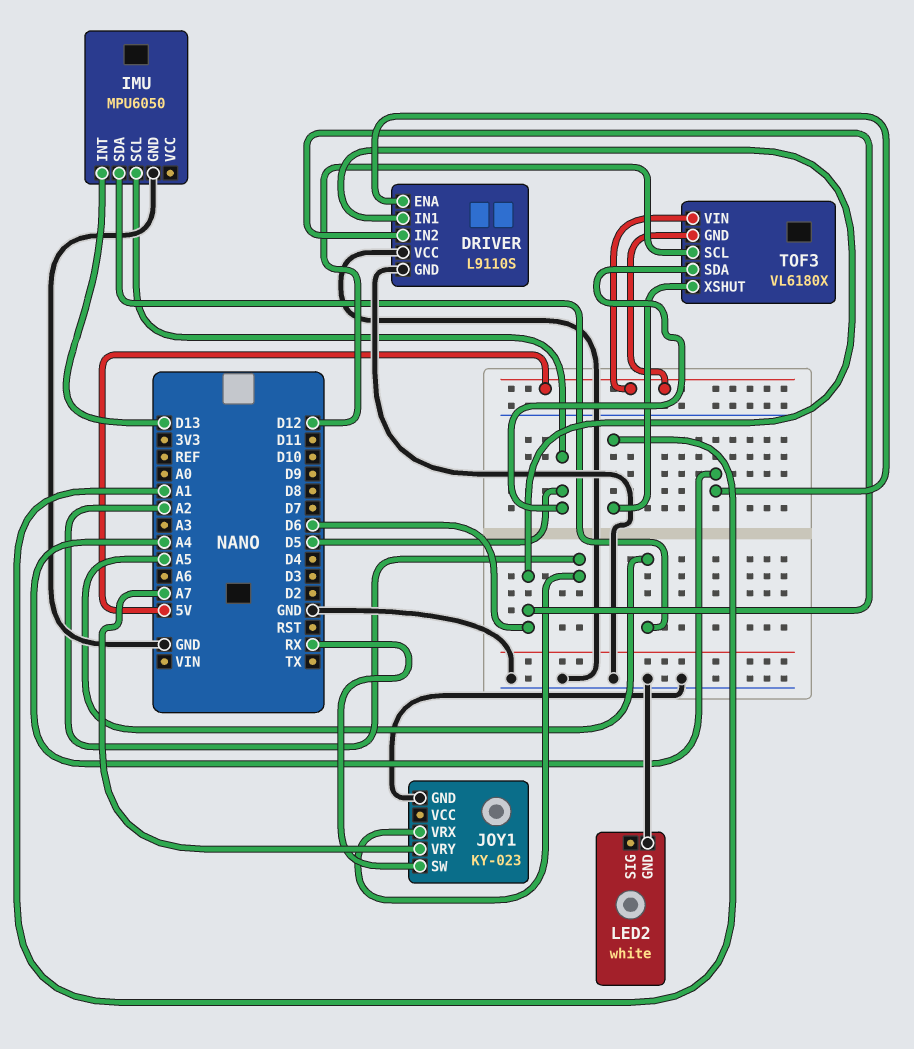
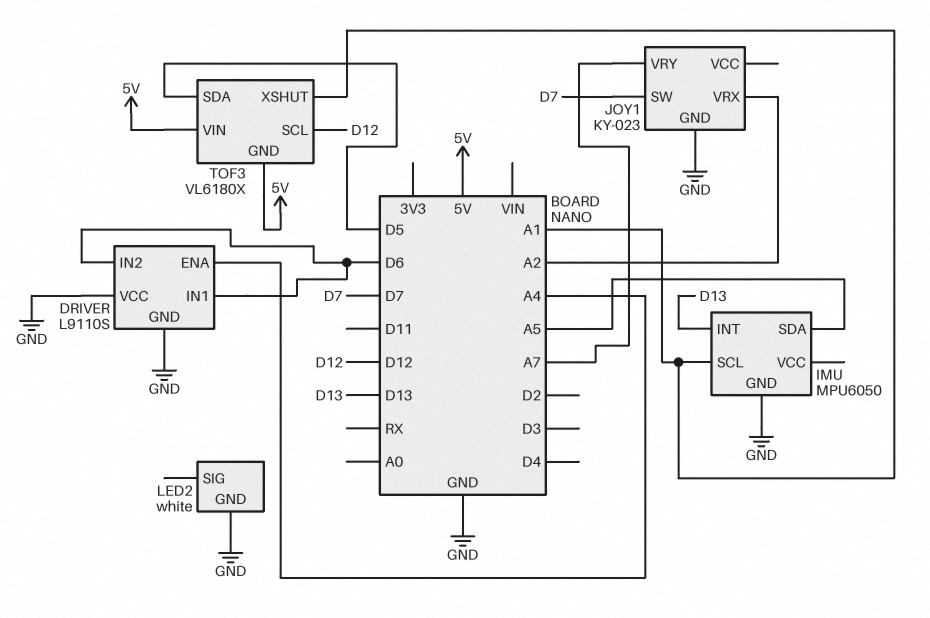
IMU pin SCL: D5 -> A1
JOY1 pin SW: RX -> D7

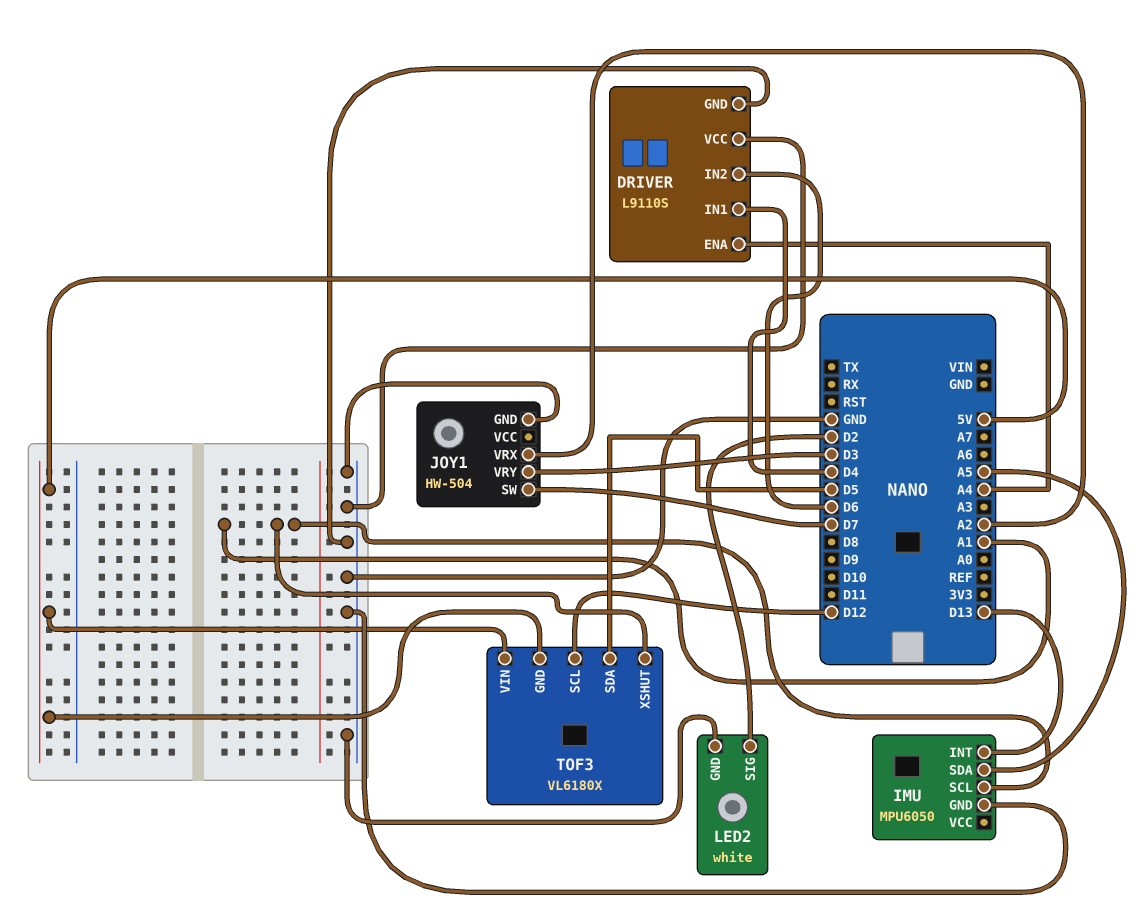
DRIVER pin IN1: D6 -> D4
JOY1: KY-023 -> HW-504
JOY1 pin VRY: A7 -> D3
LED2 pin SIG: none -> D2

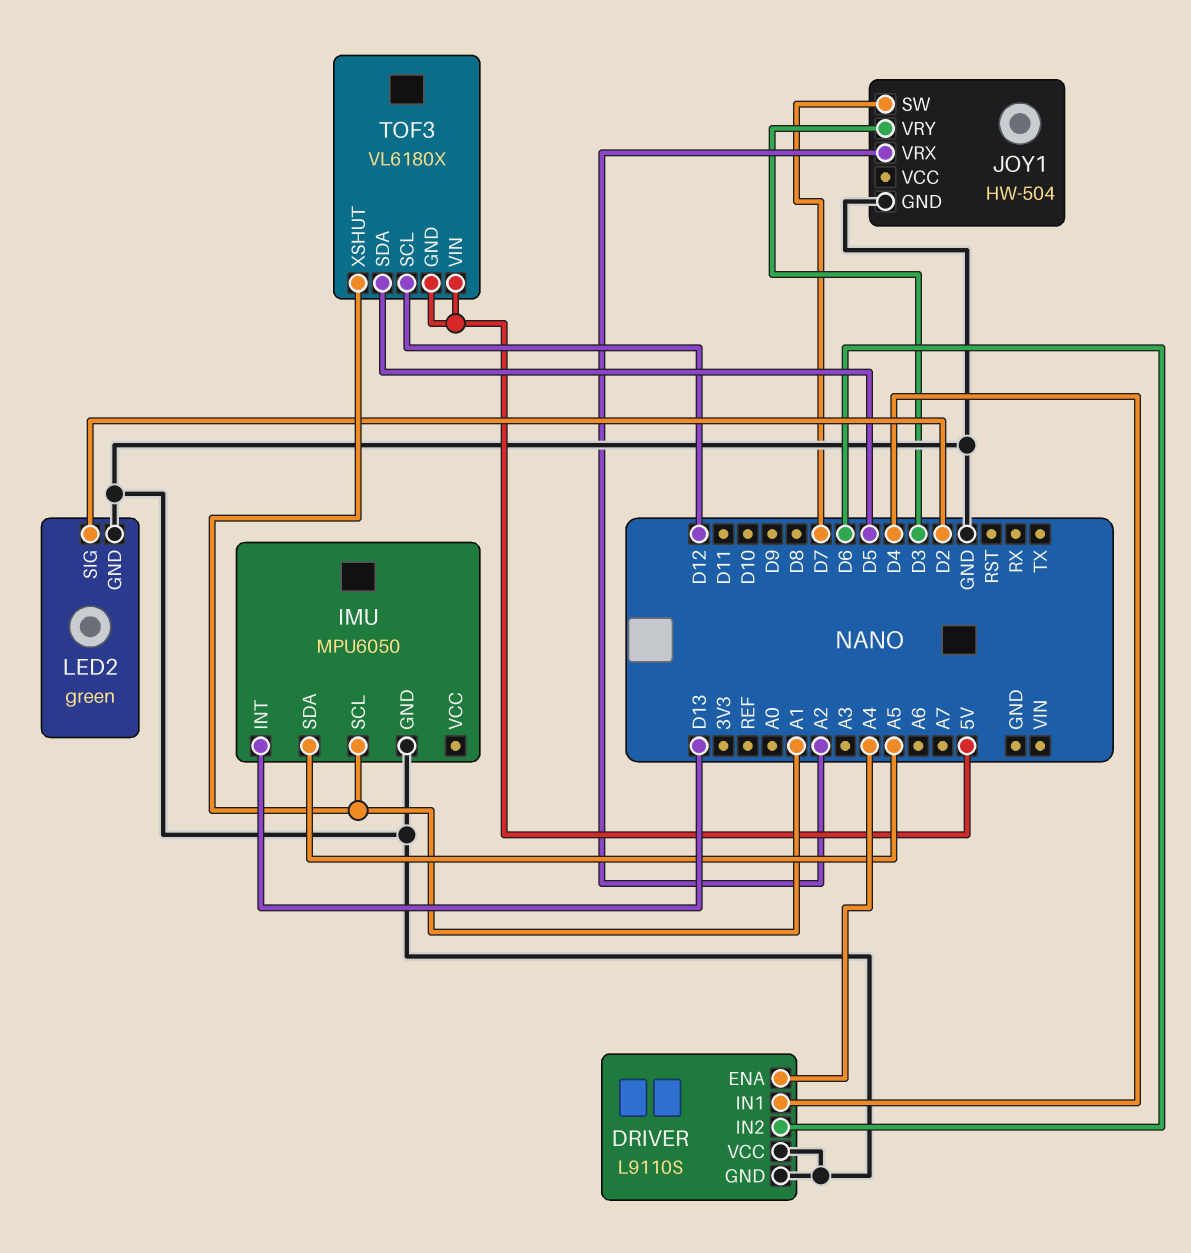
LED2: white -> green

